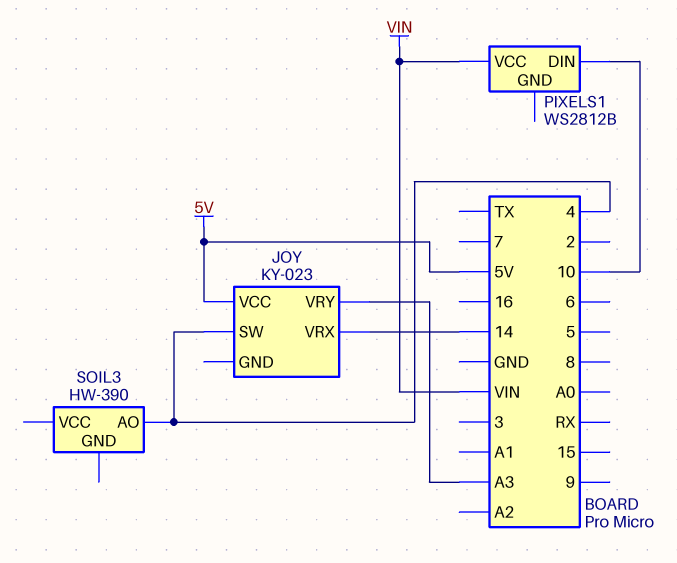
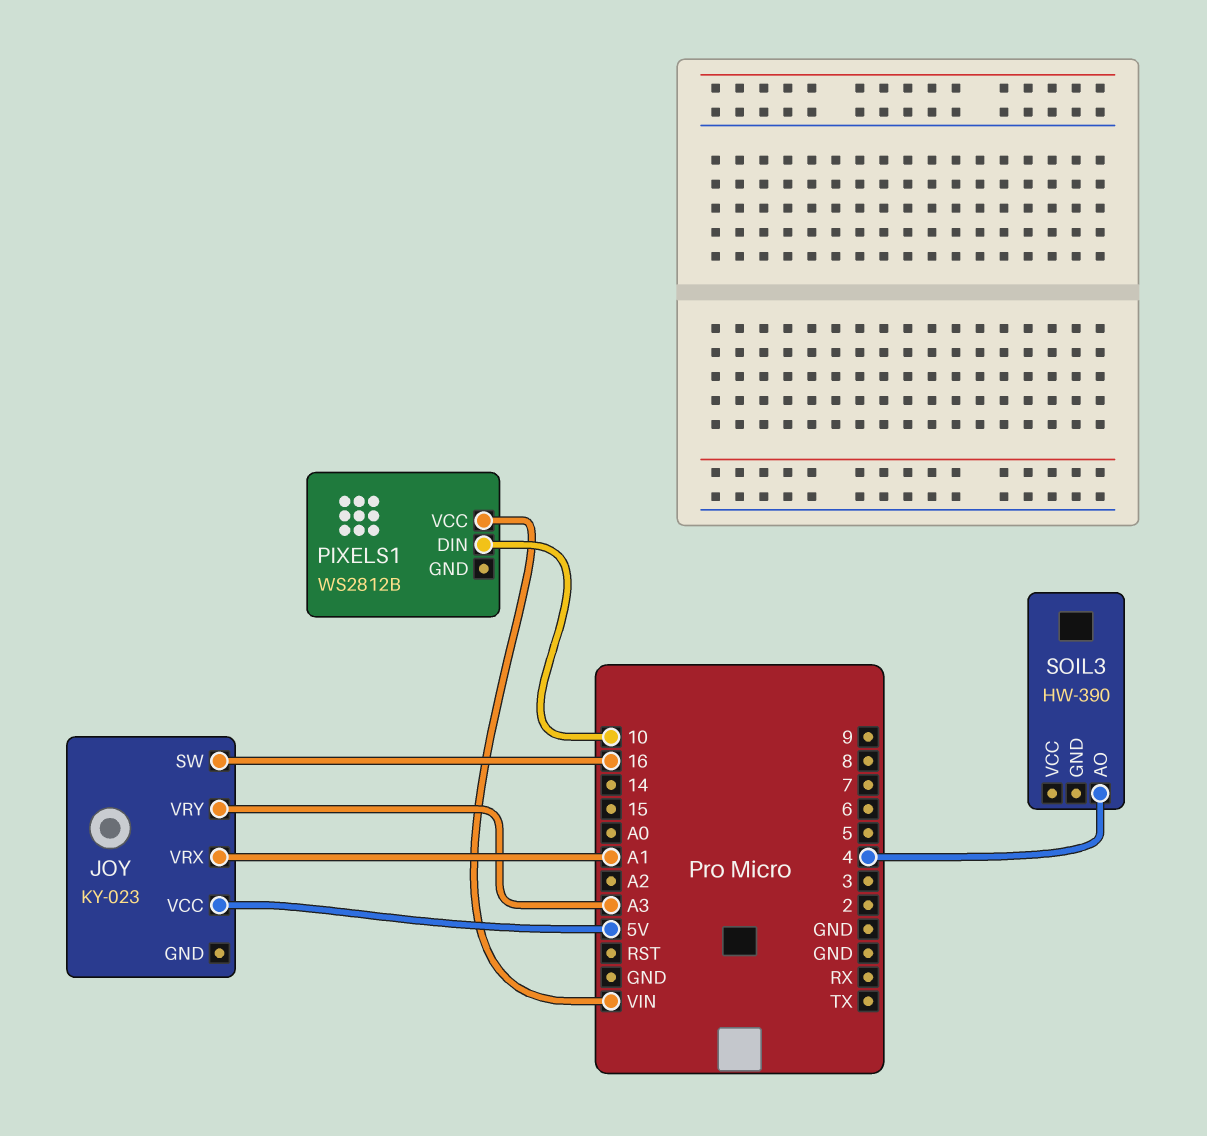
JOY pin SW: 4 -> 16
JOY pin VRX: 14 -> A1

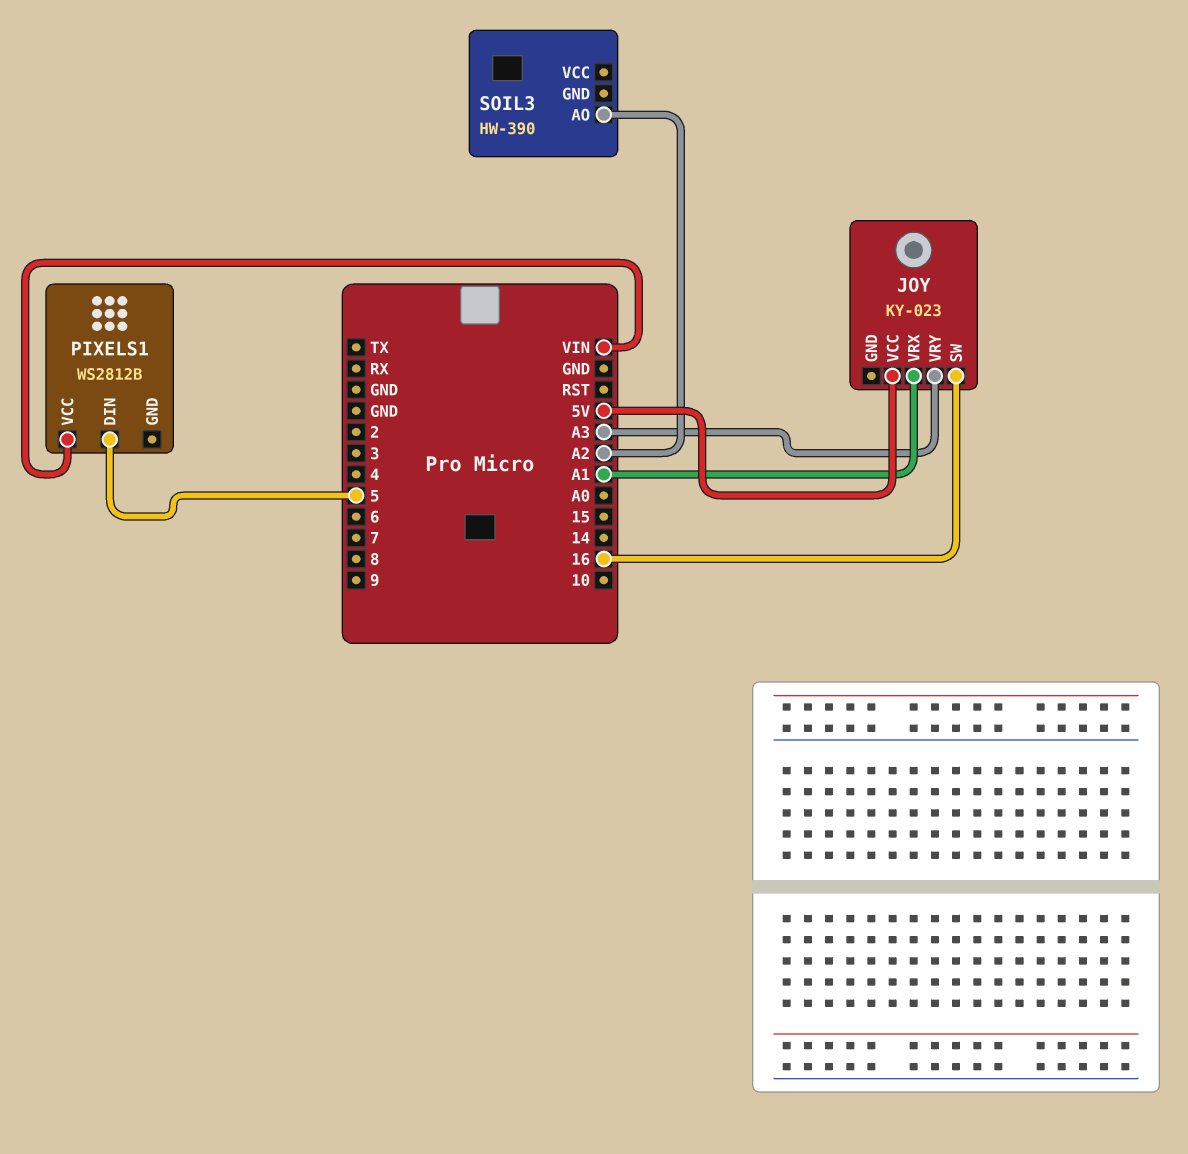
PIXELS1 pin DIN: 10 -> 5
SOIL3 pin AO: 4 -> A2

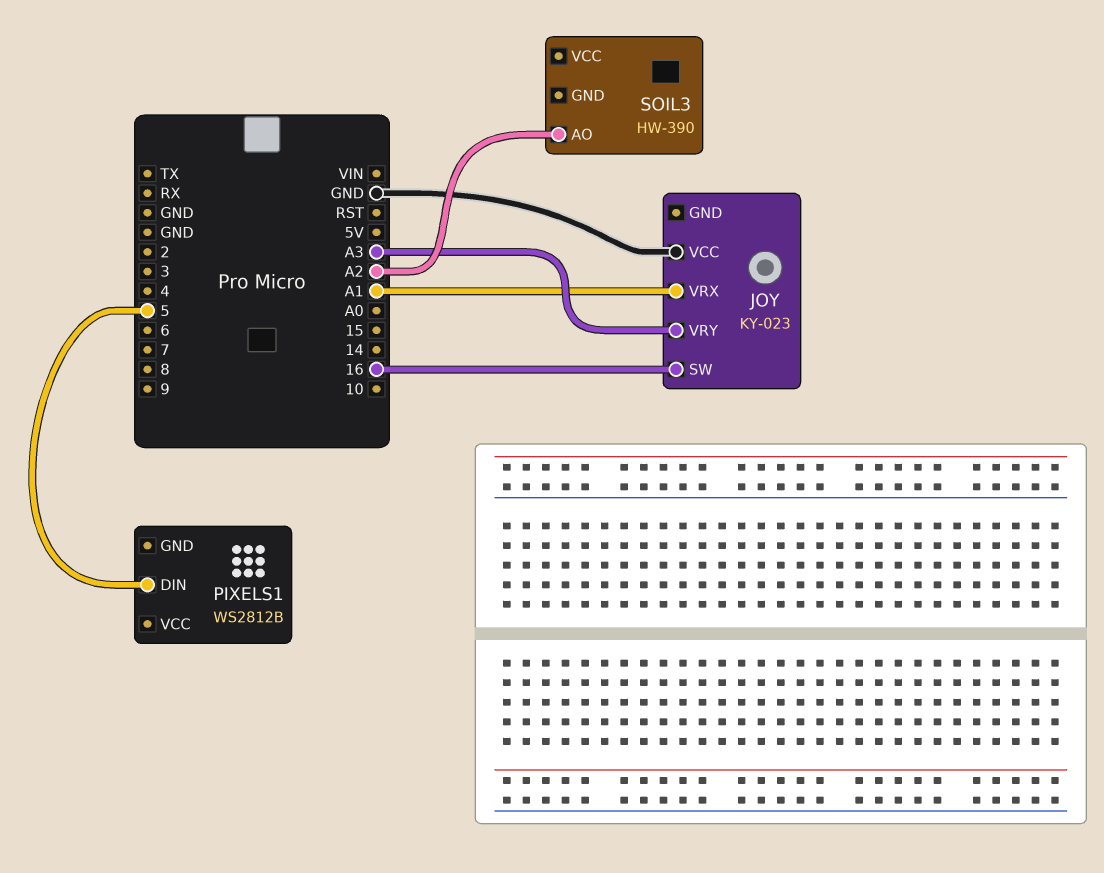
JOY pin VCC: 5V -> GND
PIXELS1 pin VCC: VIN -> none

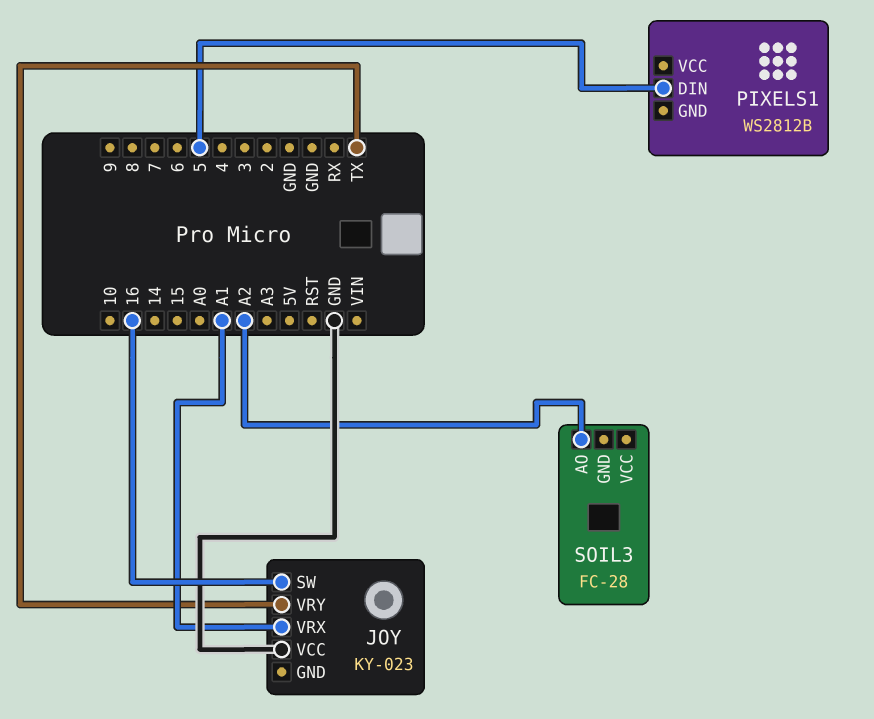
JOY pin VRY: A3 -> TX
SOIL3: HW-390 -> FC-28

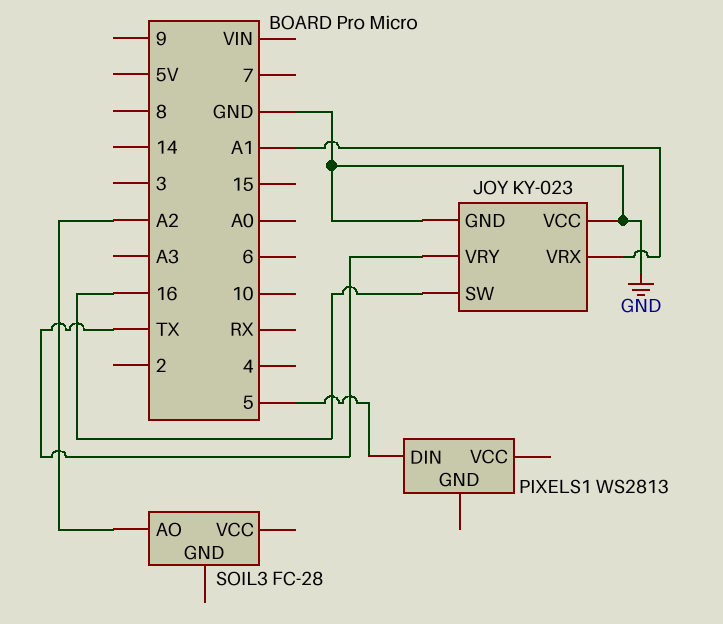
JOY pin GND: none -> GND
PIXELS1: WS2812B -> WS2813

